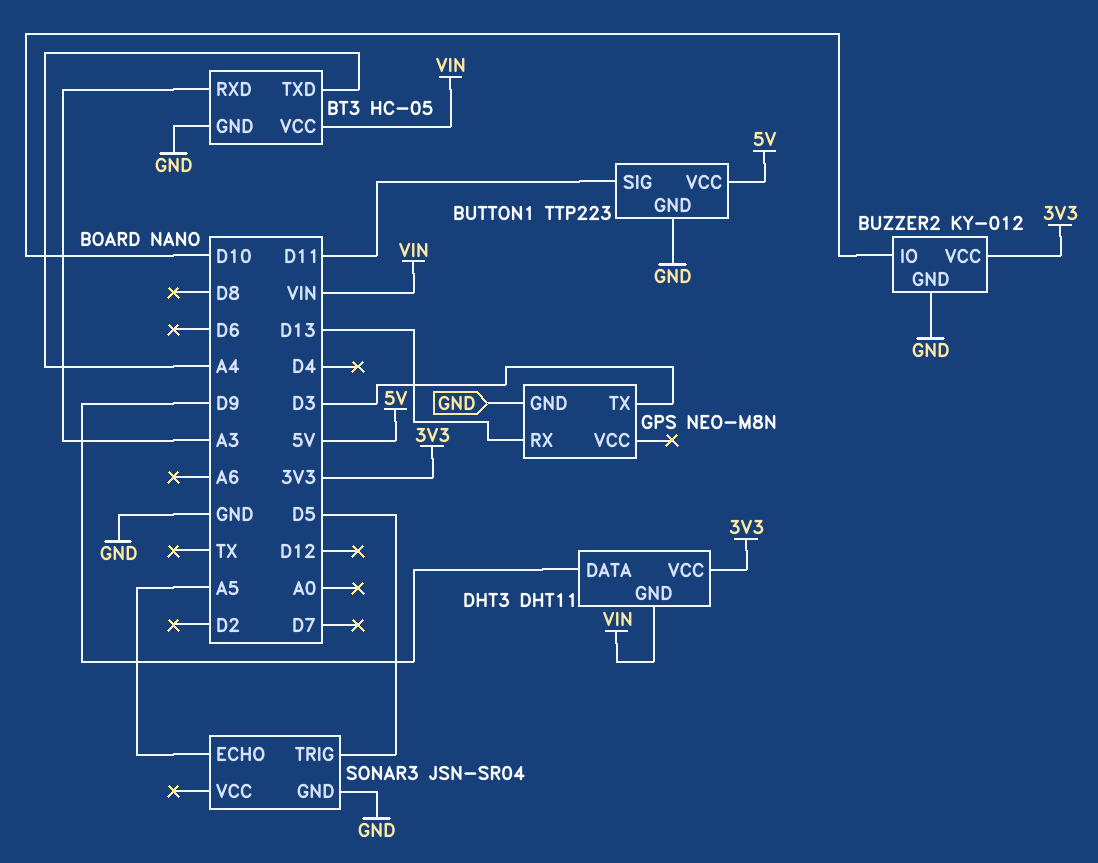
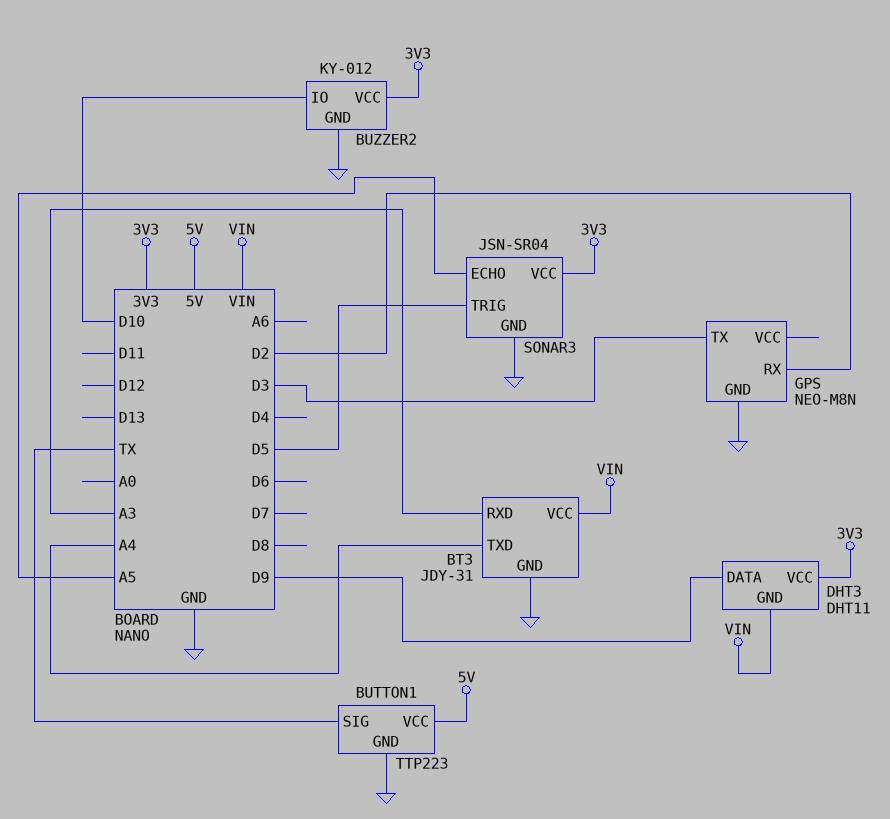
BT3: HC-05 -> JDY-31
BUTTON1 pin SIG: D11 -> TX
GPS pin RX: D13 -> D2
SONAR3 pin VCC: none -> 3V3

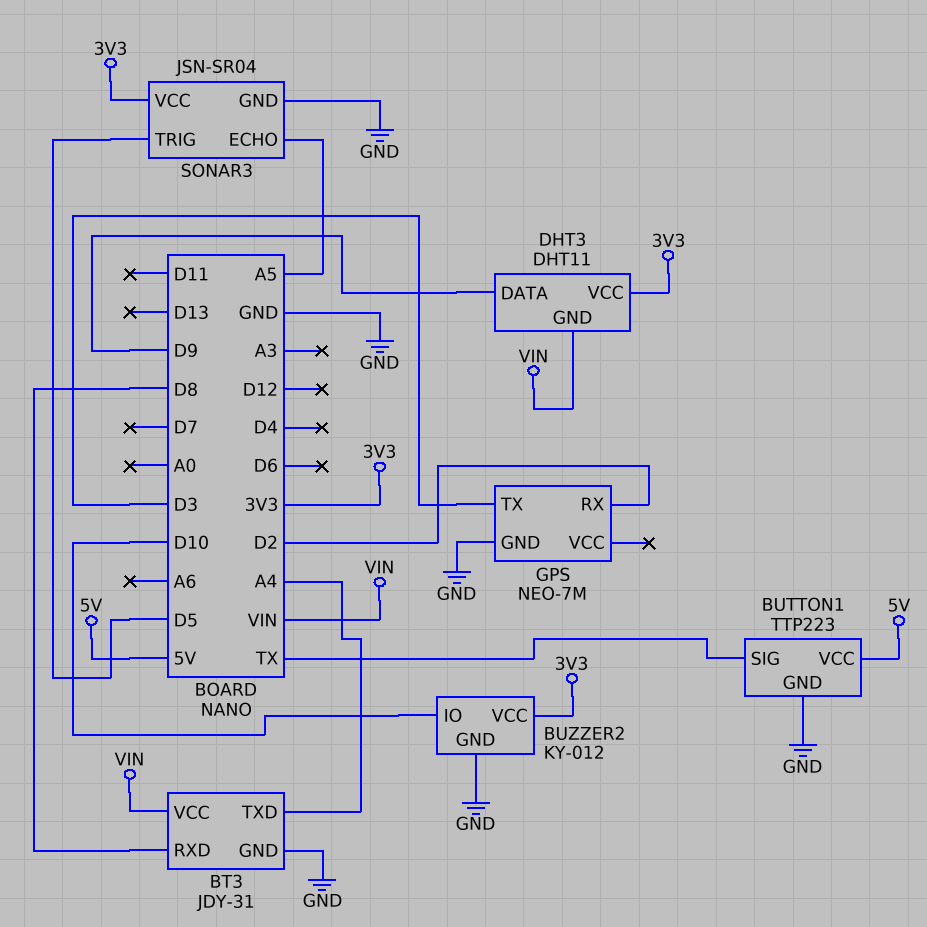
BT3 pin RXD: A3 -> D8
GPS: NEO-M8N -> NEO-7M

